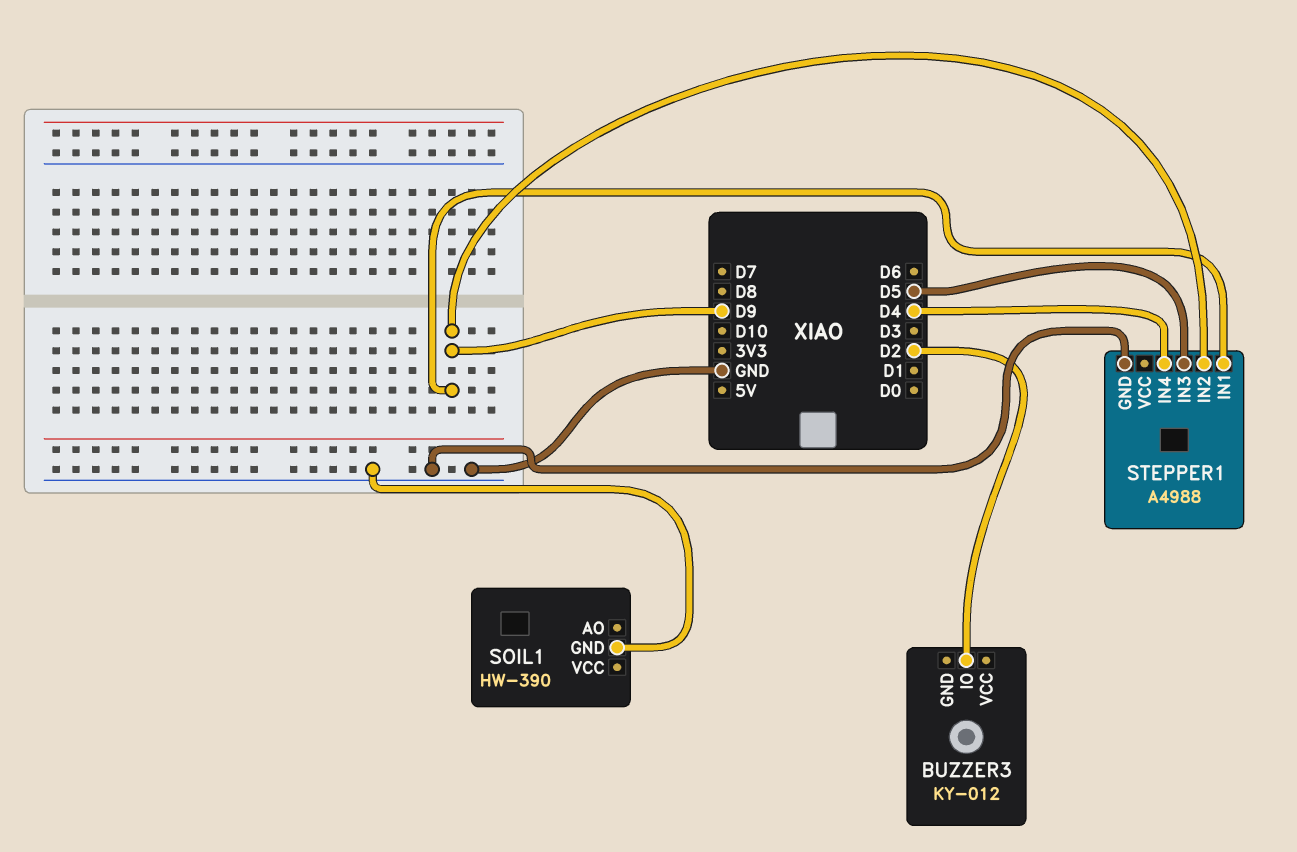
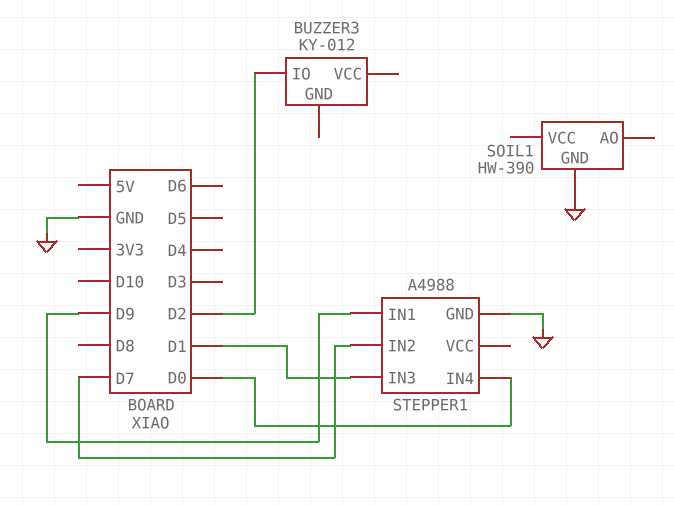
STEPPER1 pin IN2: D9 -> D7
STEPPER1 pin IN3: D5 -> D1
STEPPER1 pin IN4: D4 -> D0

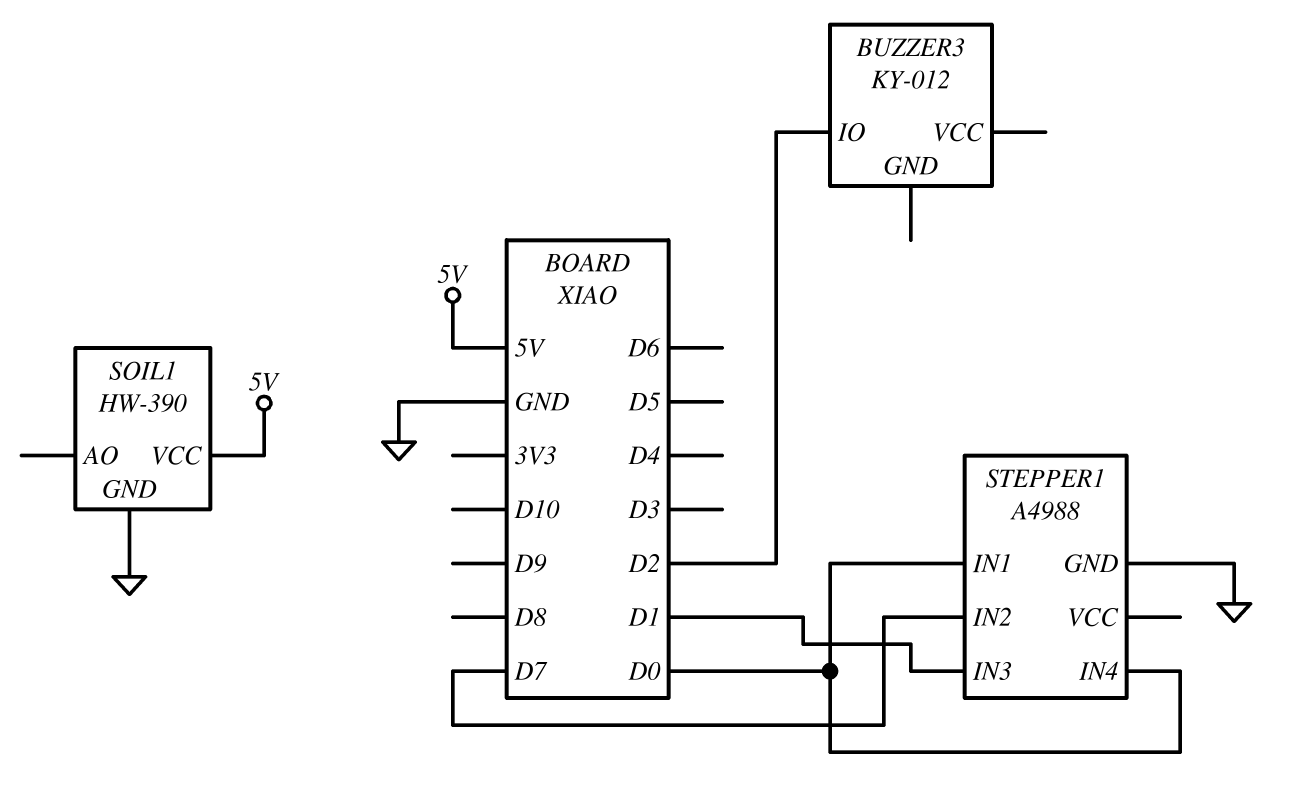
SOIL1 pin VCC: none -> 5V
STEPPER1 pin IN1: D9 -> D0

